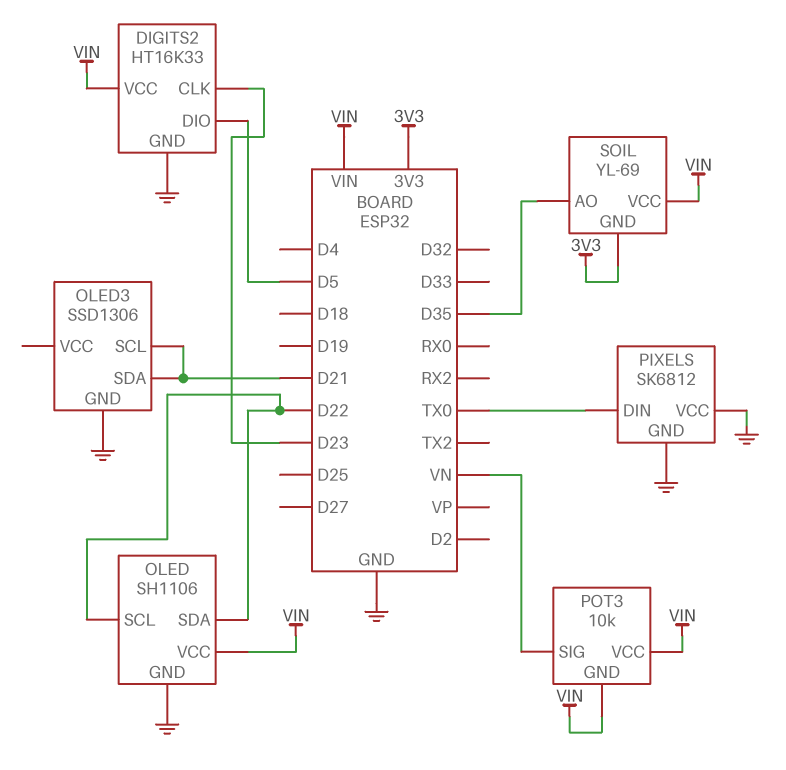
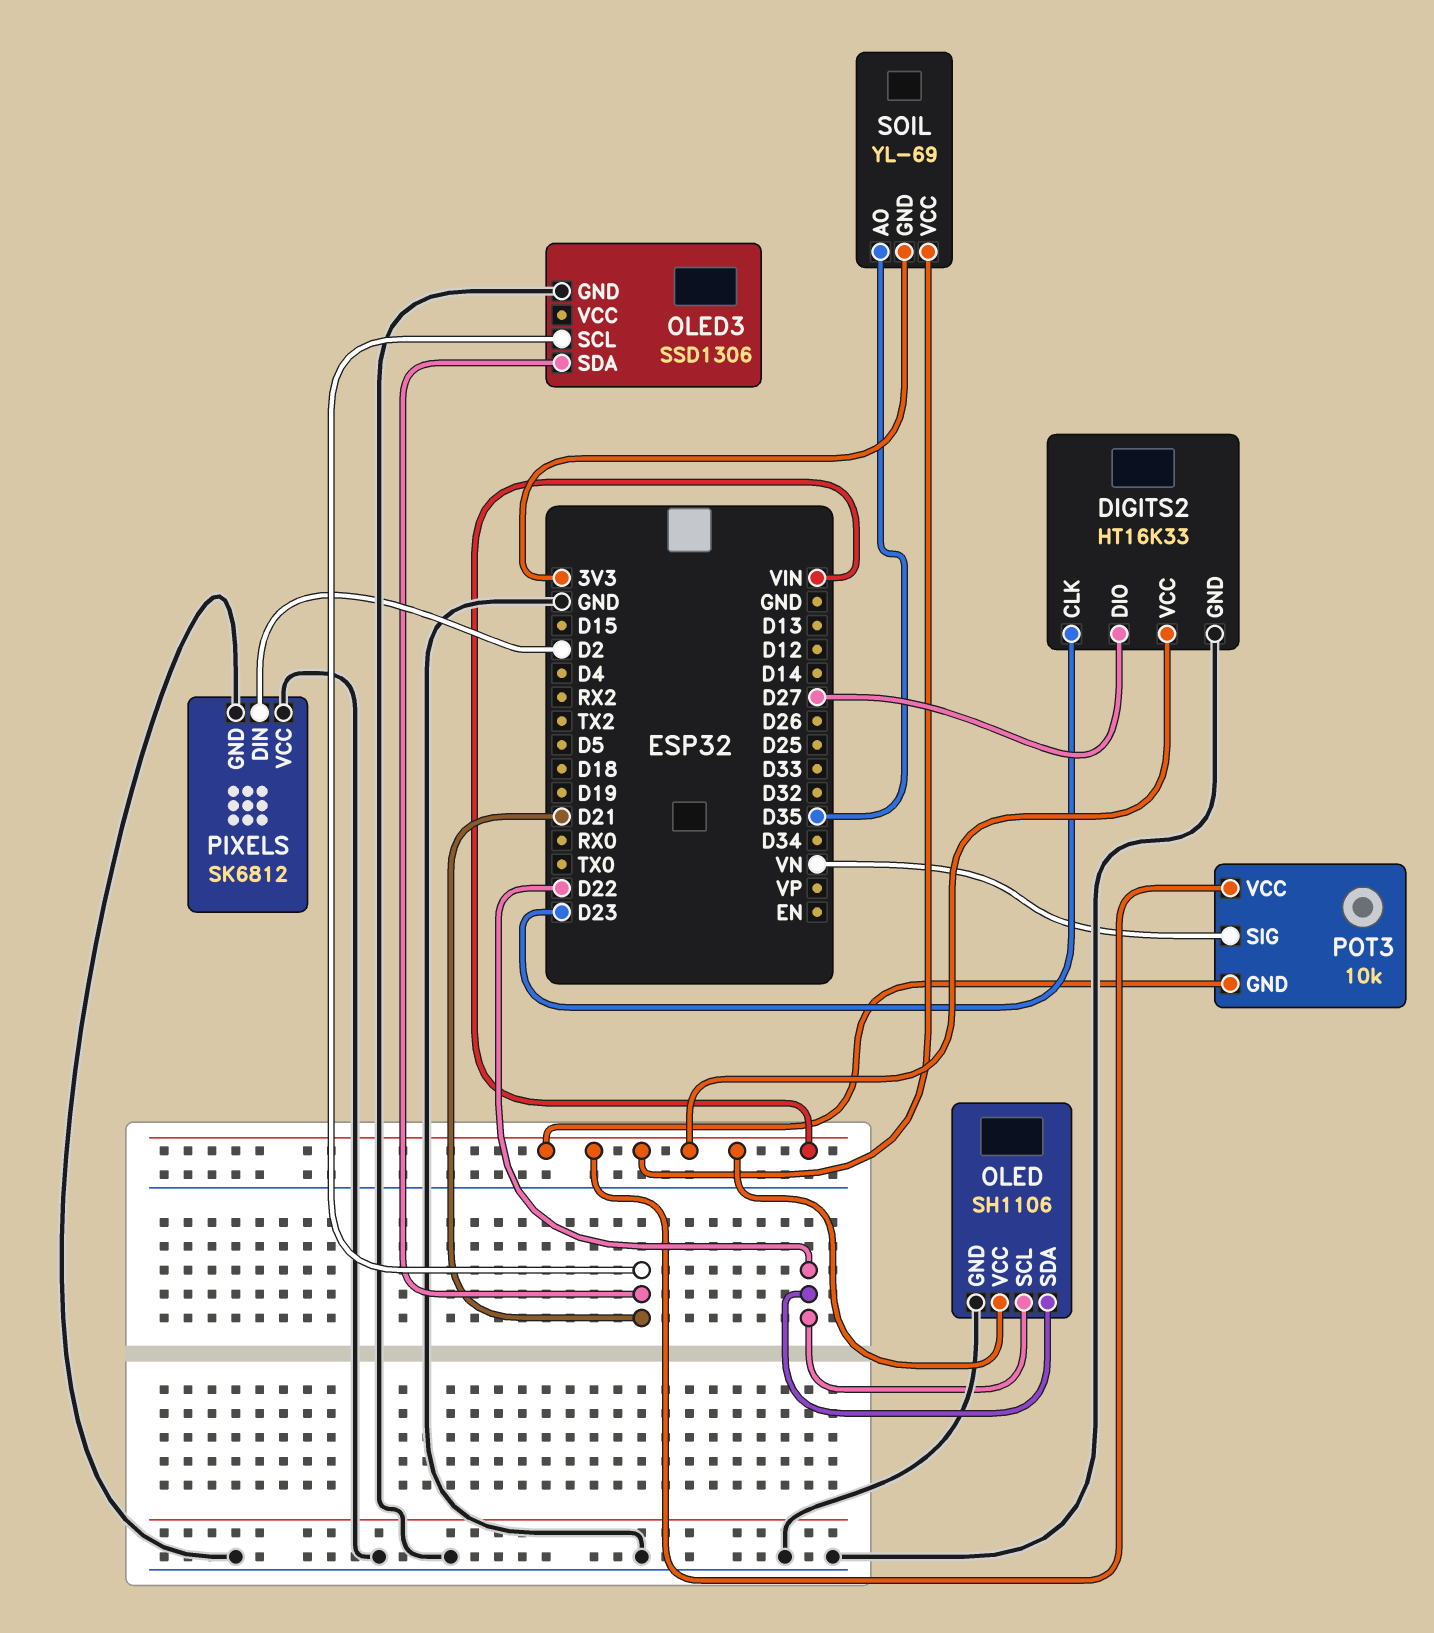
DIGITS2 pin DIO: D5 -> D27
PIXELS pin DIN: TX0 -> D2

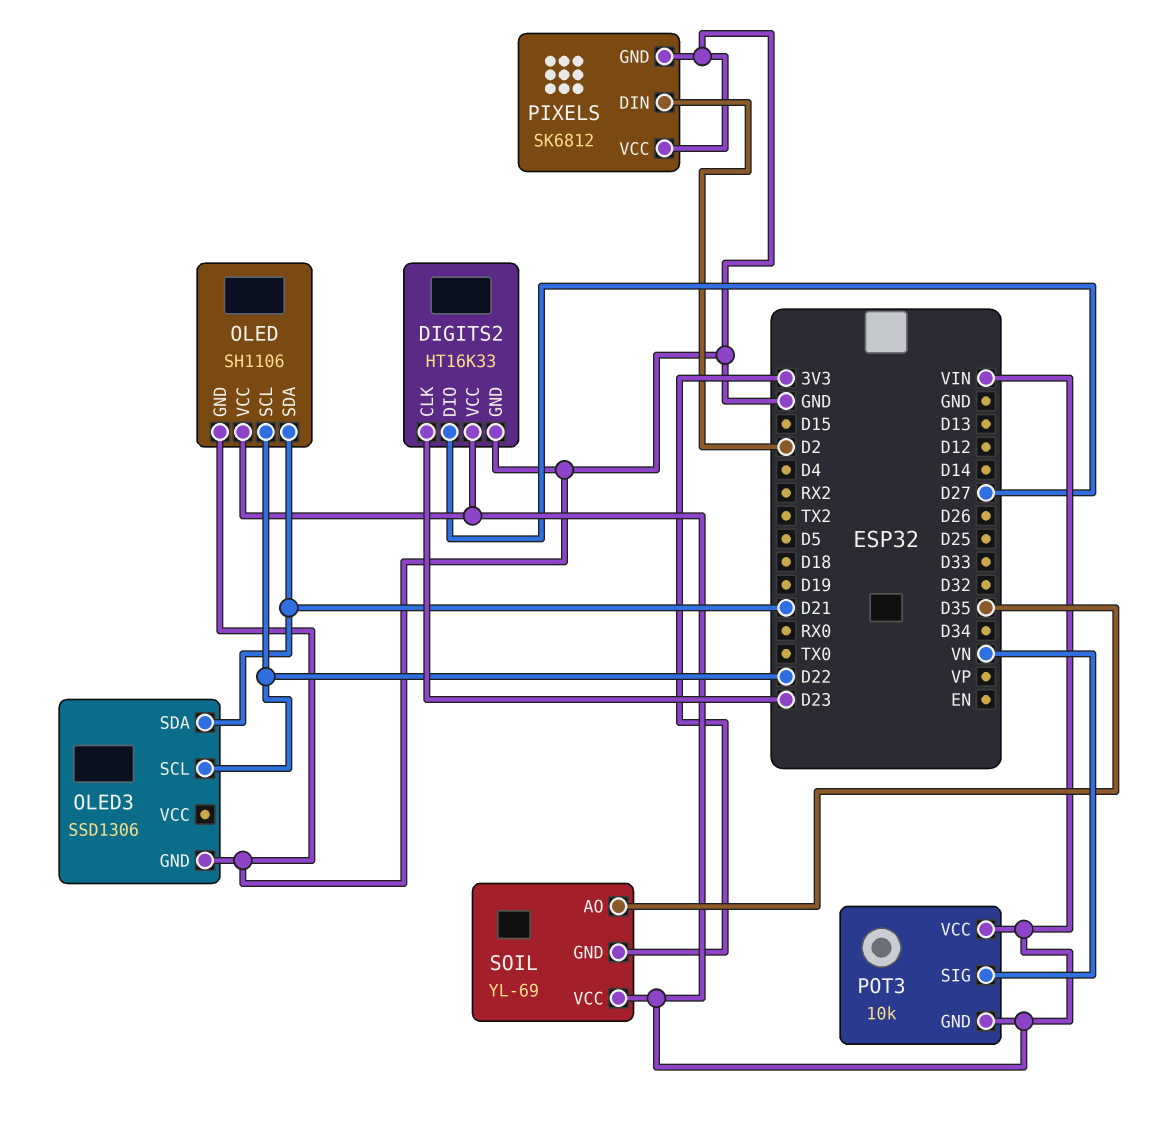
OLED pin SDA: D22 -> D21
OLED3 pin SCL: D21 -> D22

